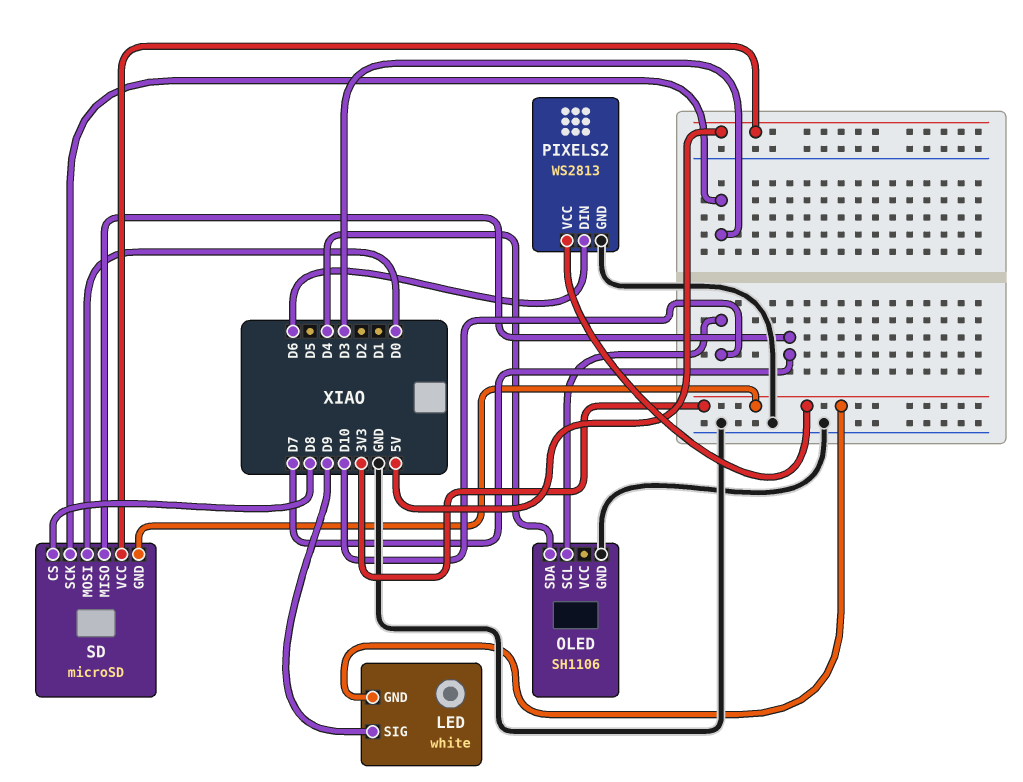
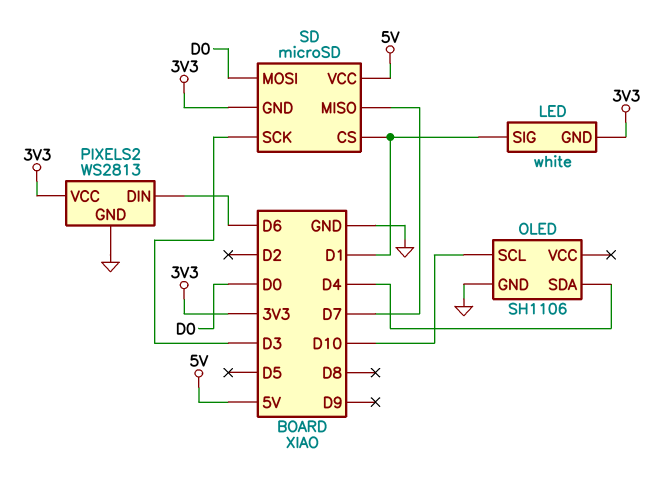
LED pin SIG: D9 -> D1
SD pin CS: D8 -> D1

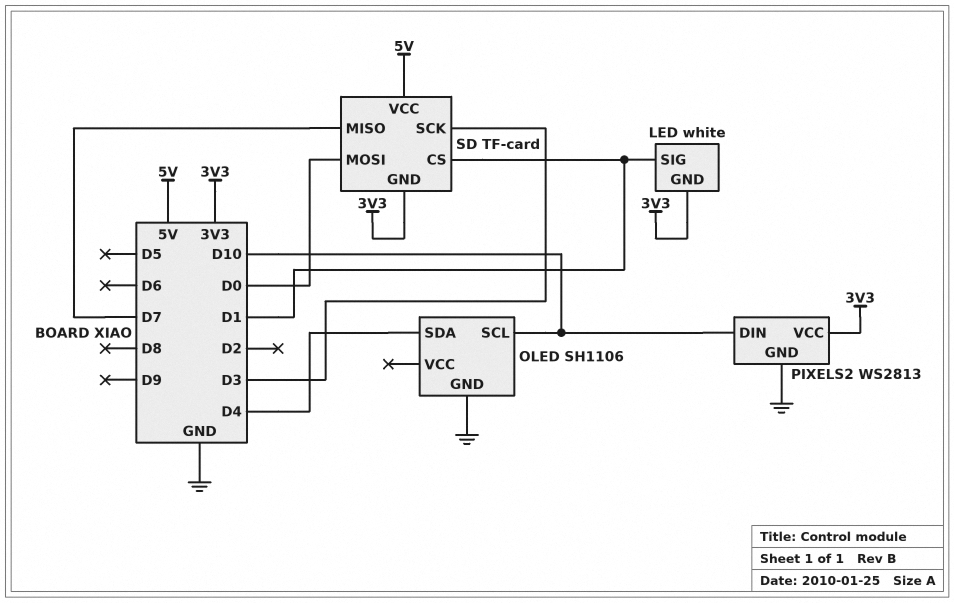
PIXELS2 pin DIN: D6 -> D10
SD: microSD -> TF-card

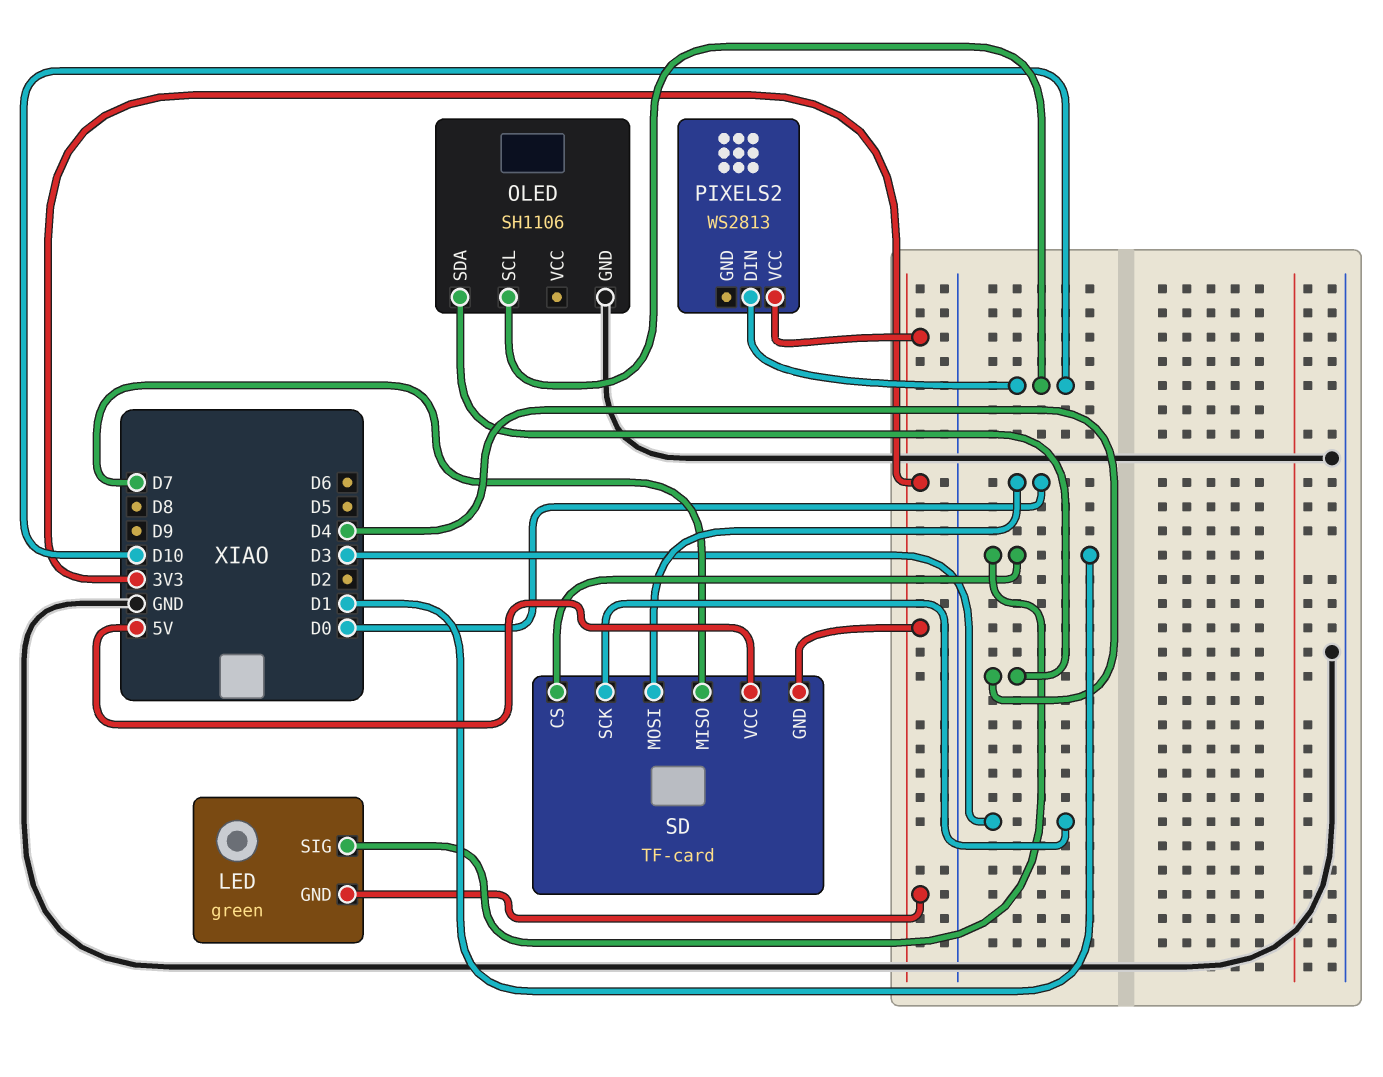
LED: white -> green
PIXELS2 pin GND: GND -> none

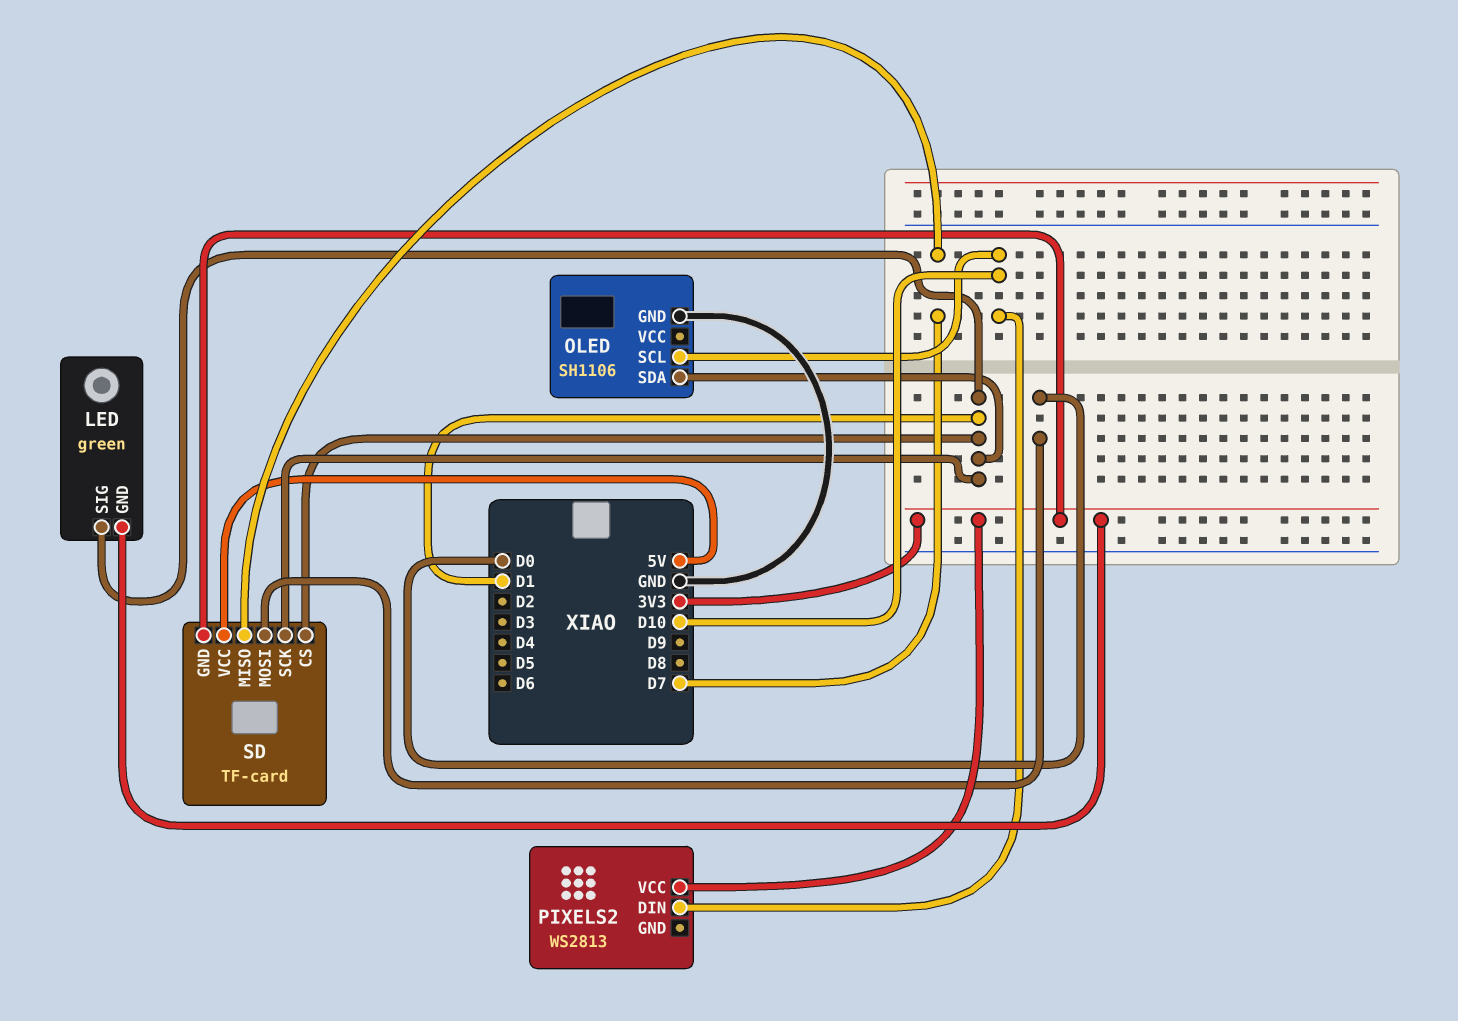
OLED pin SDA: D4 -> D1
SD pin SCK: D3 -> D1

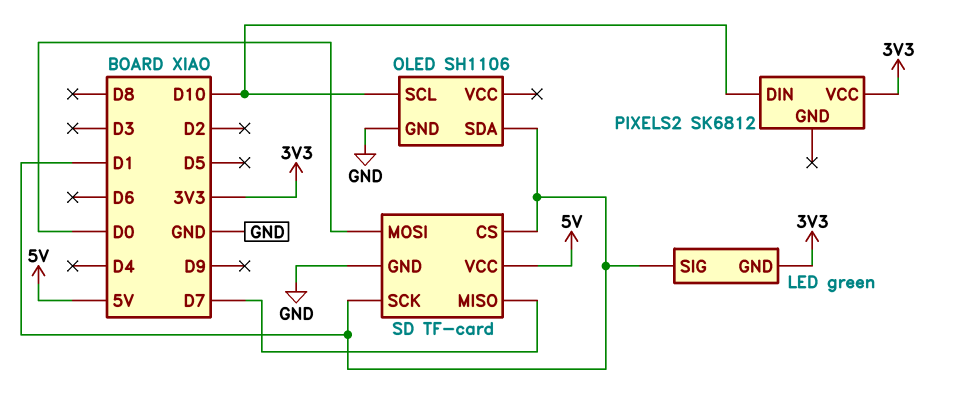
PIXELS2: WS2813 -> SK6812
SD pin GND: 3V3 -> GND

